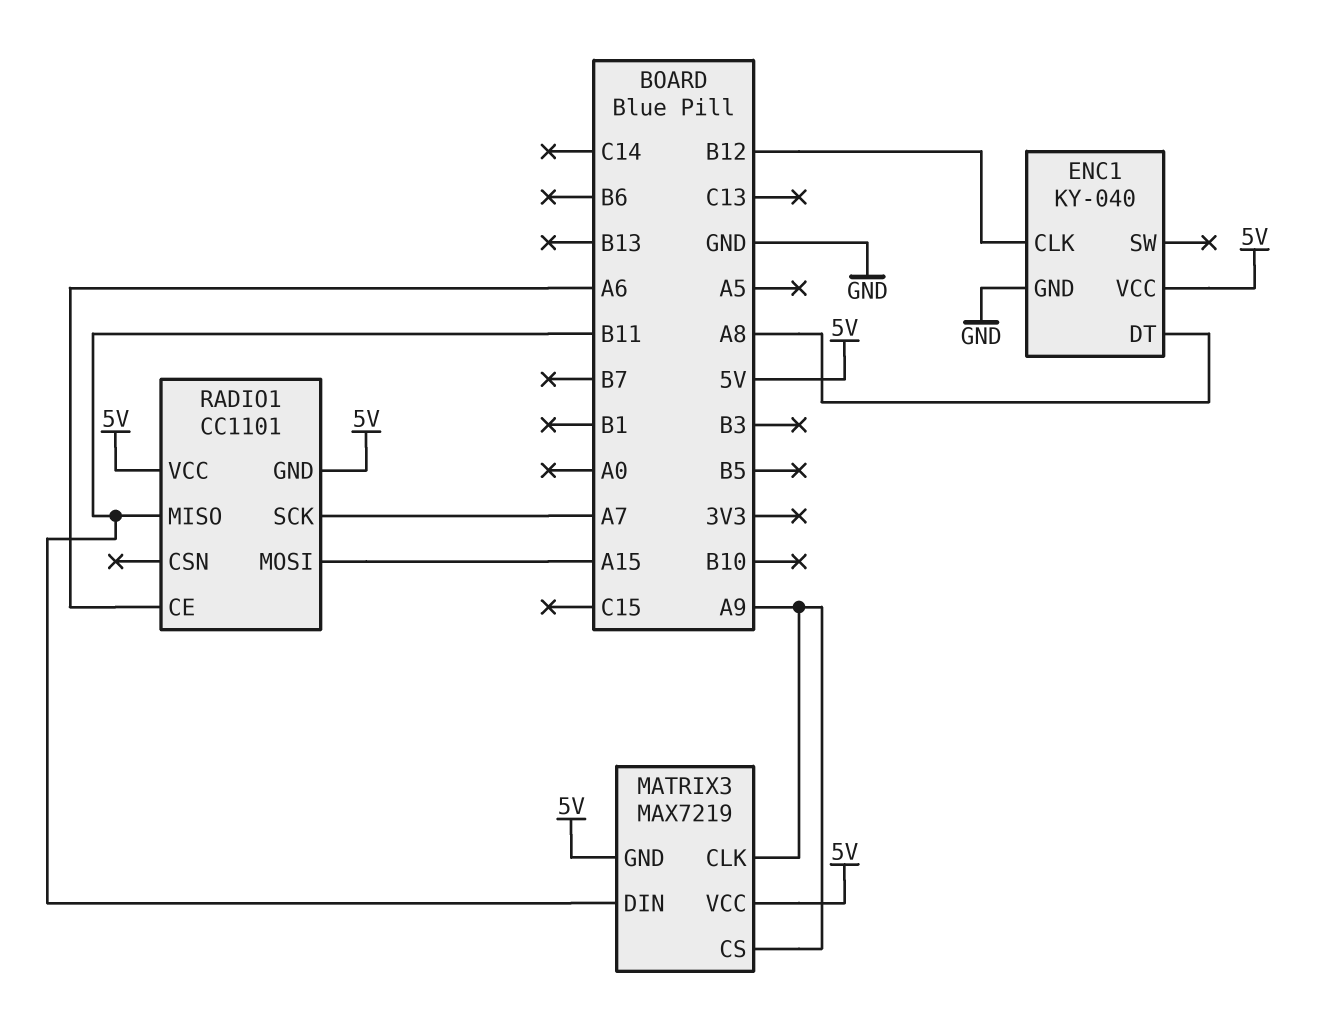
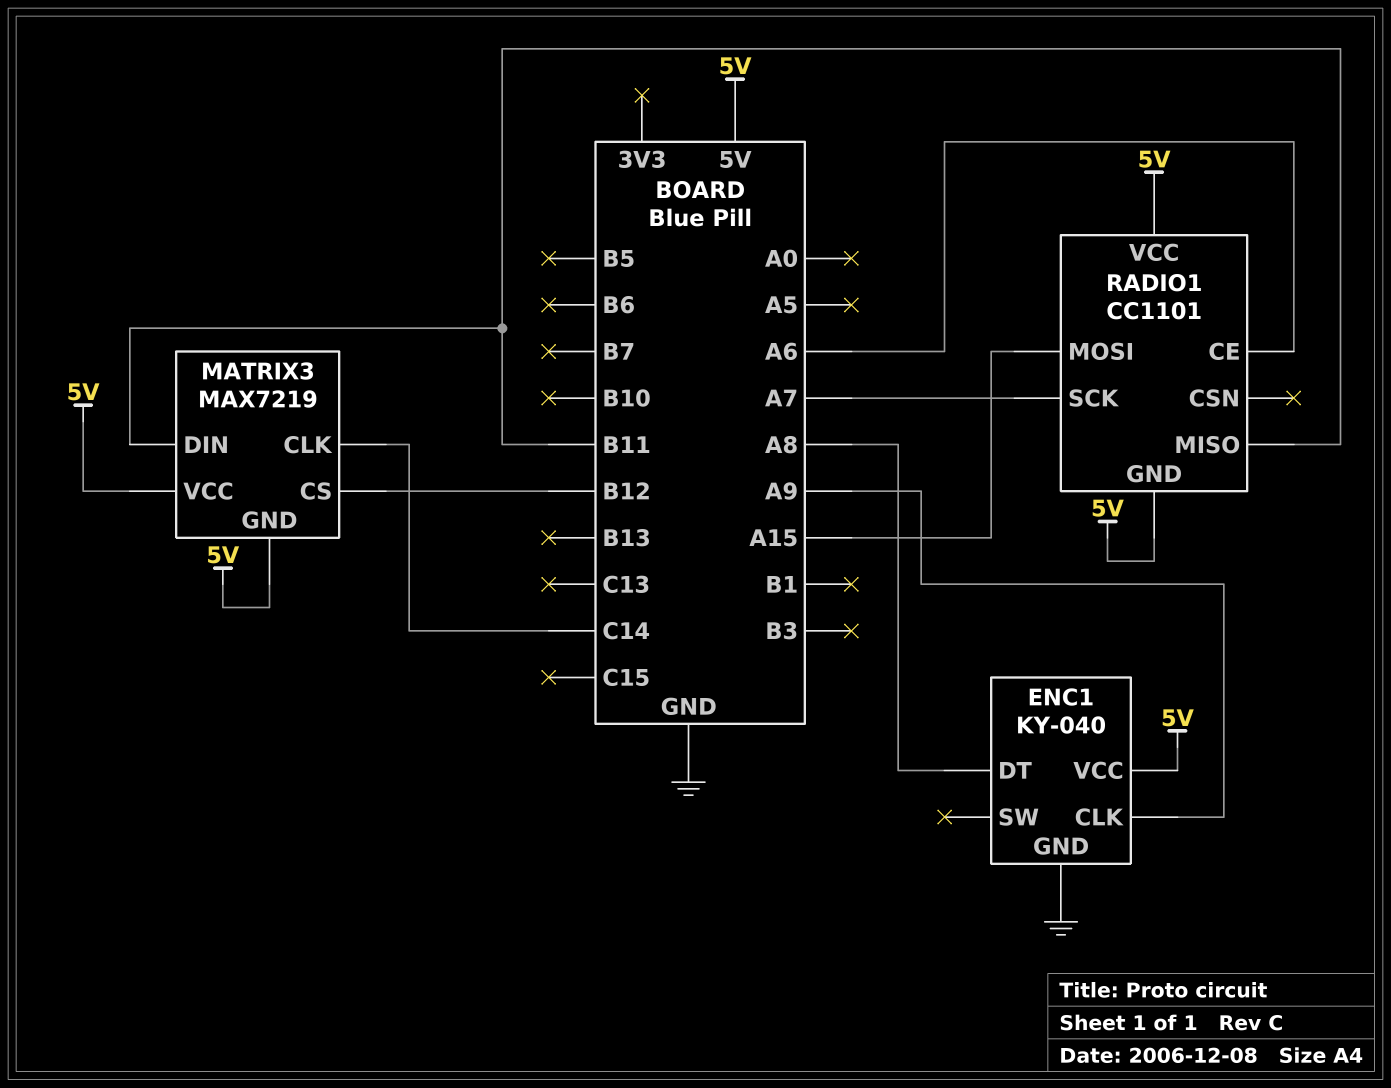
ENC1 pin CLK: B12 -> A9
MATRIX3 pin CLK: A9 -> C14
MATRIX3 pin CS: A9 -> B12

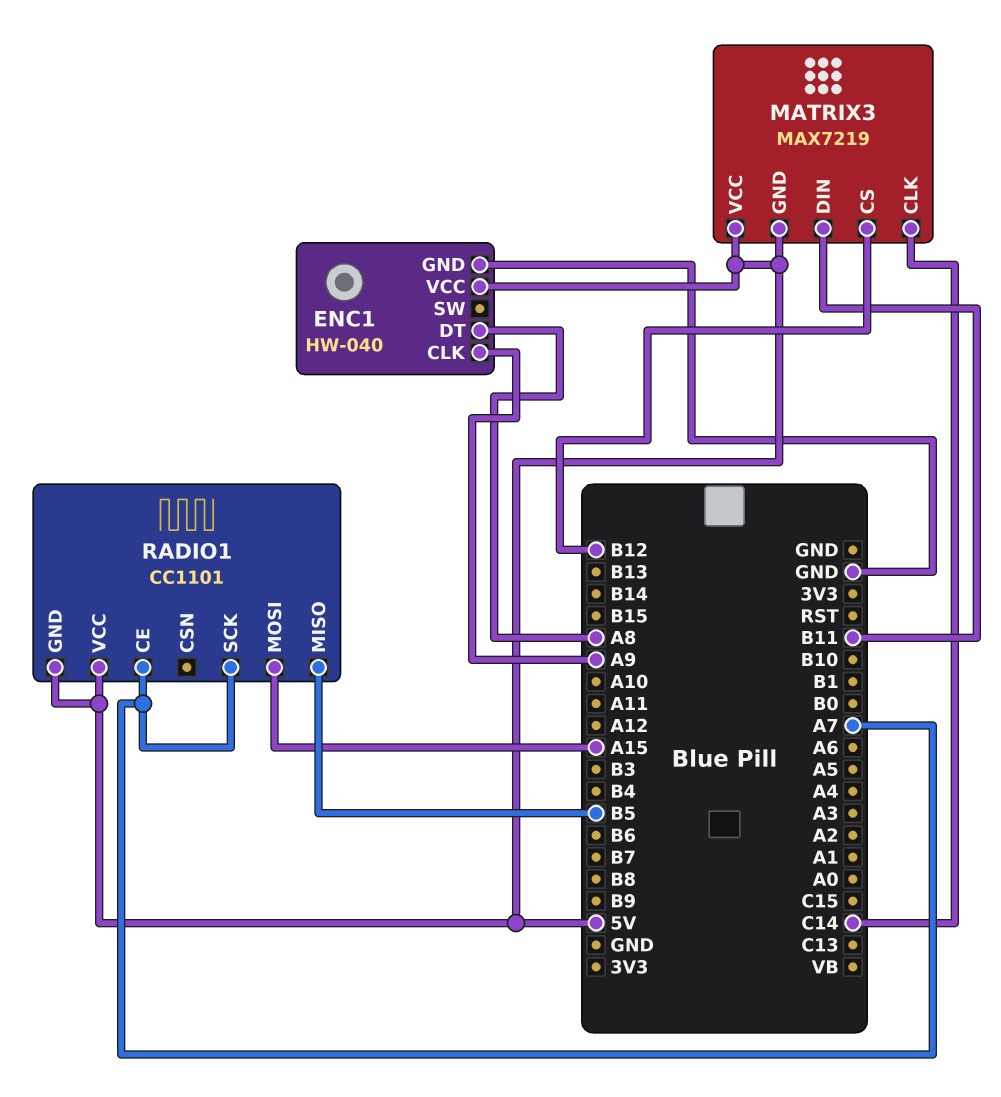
ENC1: KY-040 -> HW-040
RADIO1 pin CE: A6 -> A7
RADIO1 pin MISO: B11 -> B5

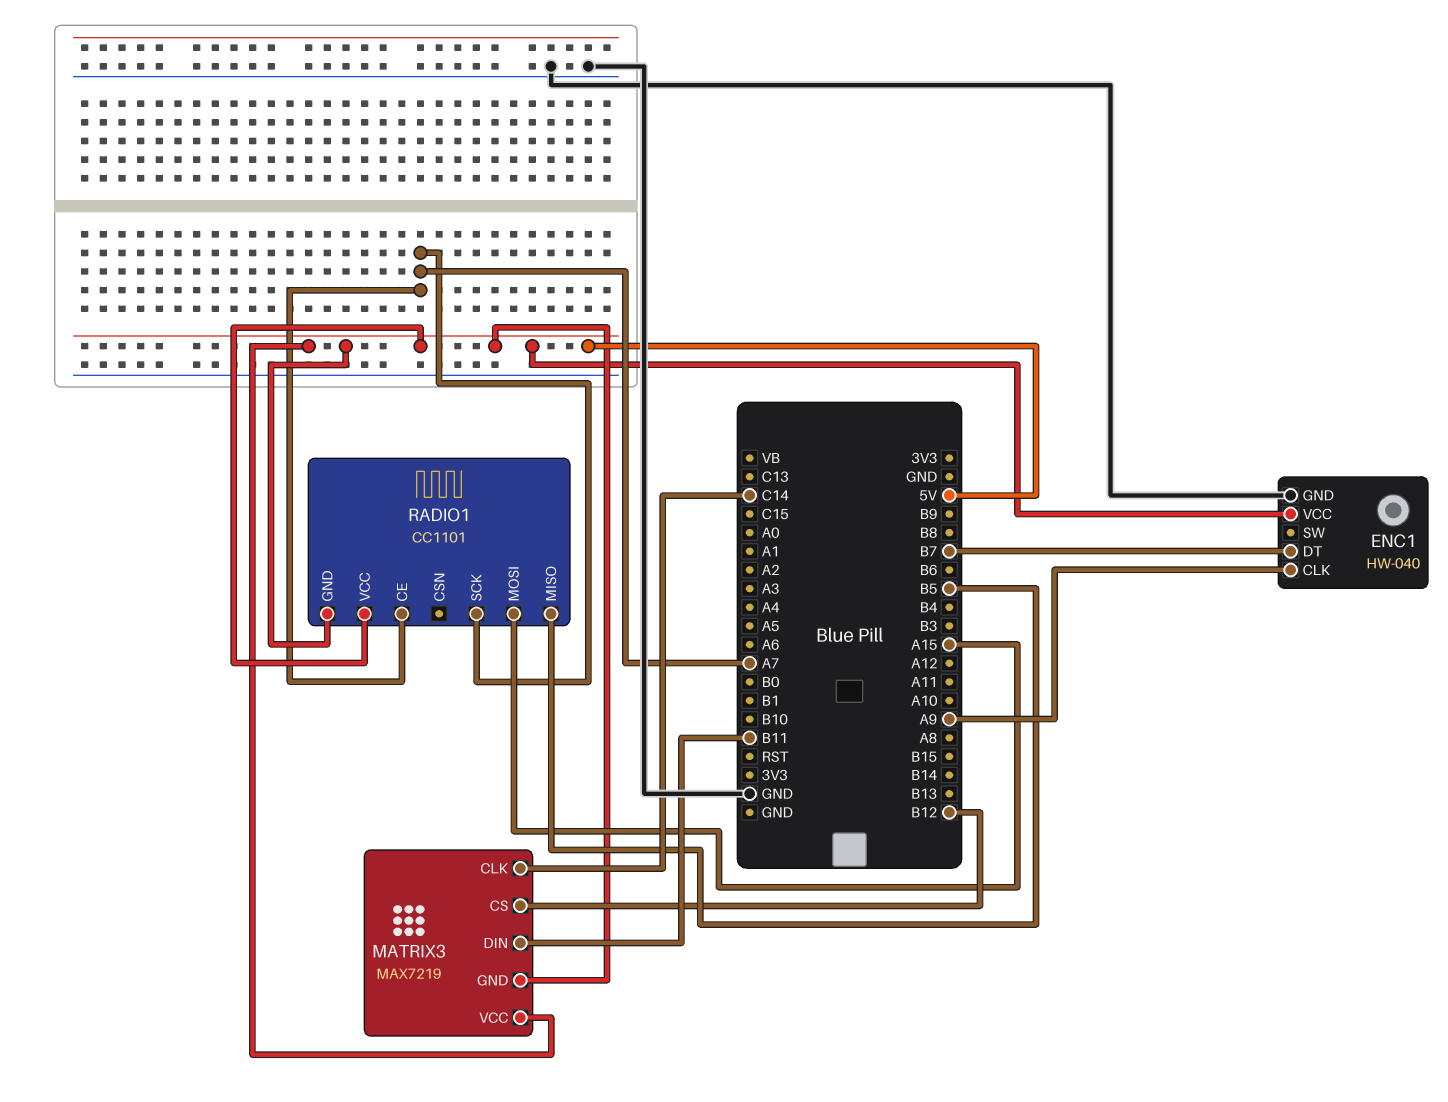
ENC1 pin DT: A8 -> B7

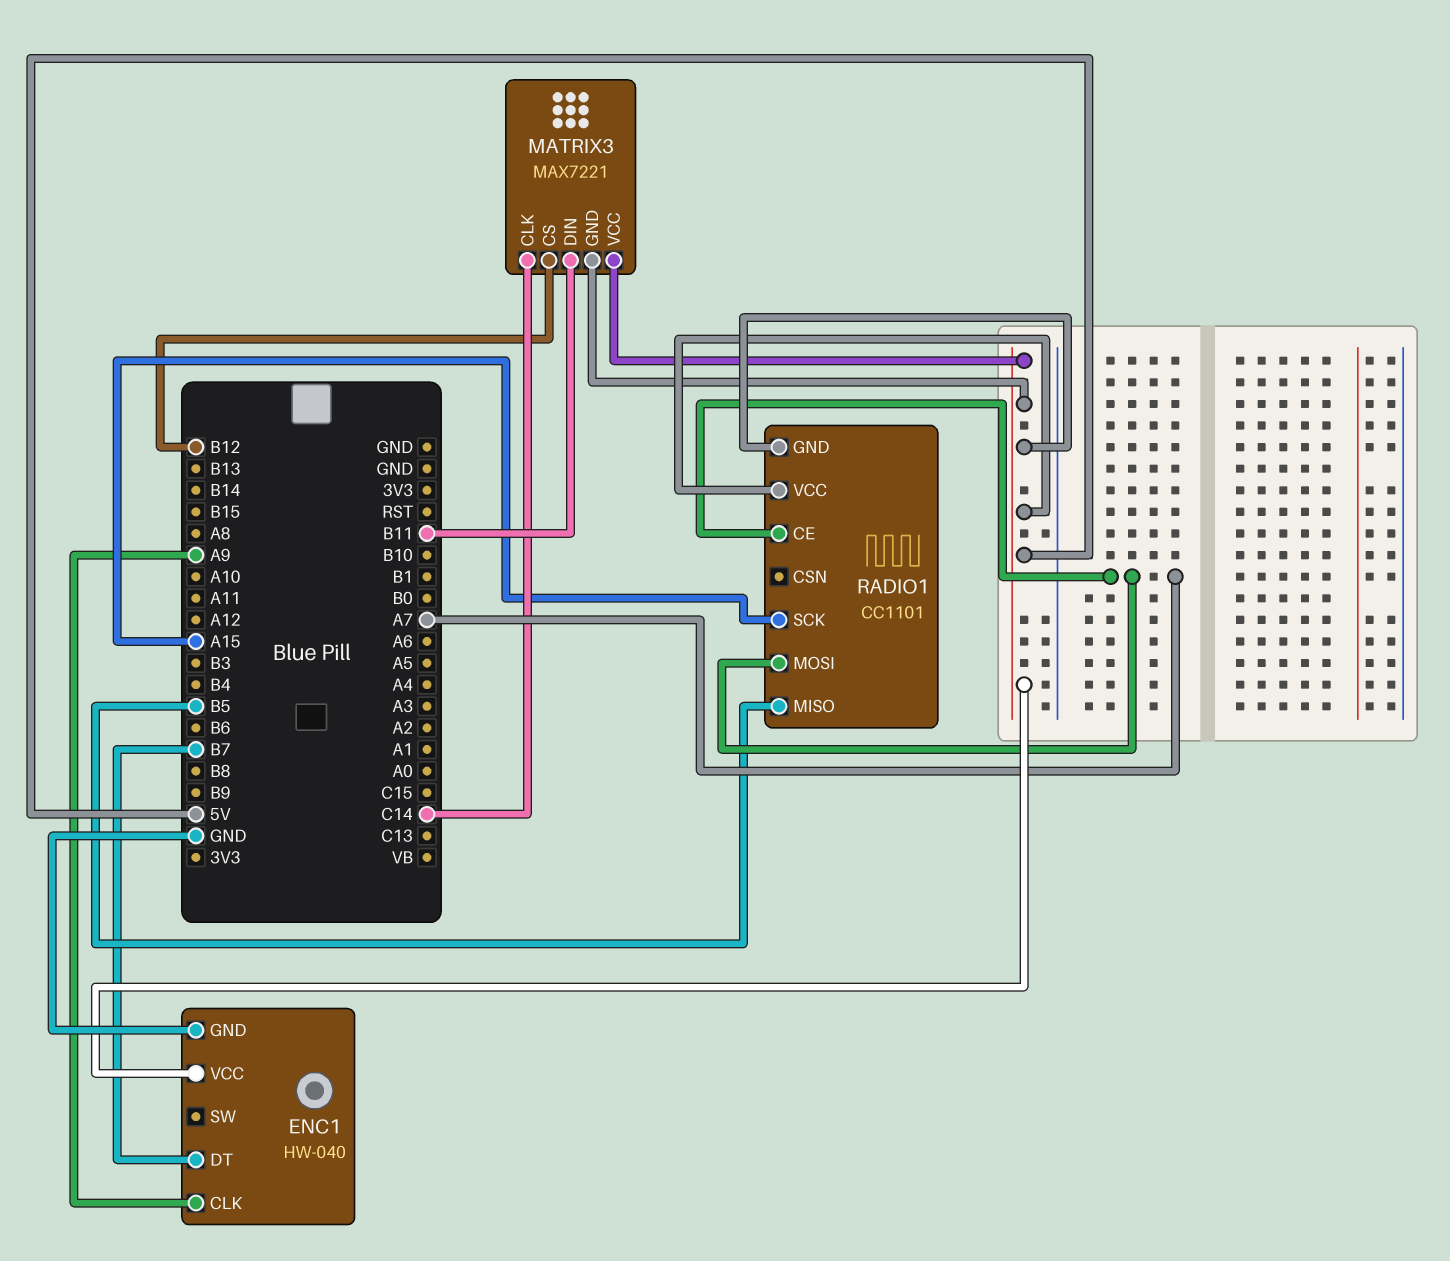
MATRIX3: MAX7219 -> MAX7221
RADIO1 pin MOSI: A15 -> A7
RADIO1 pin SCK: A7 -> A15

